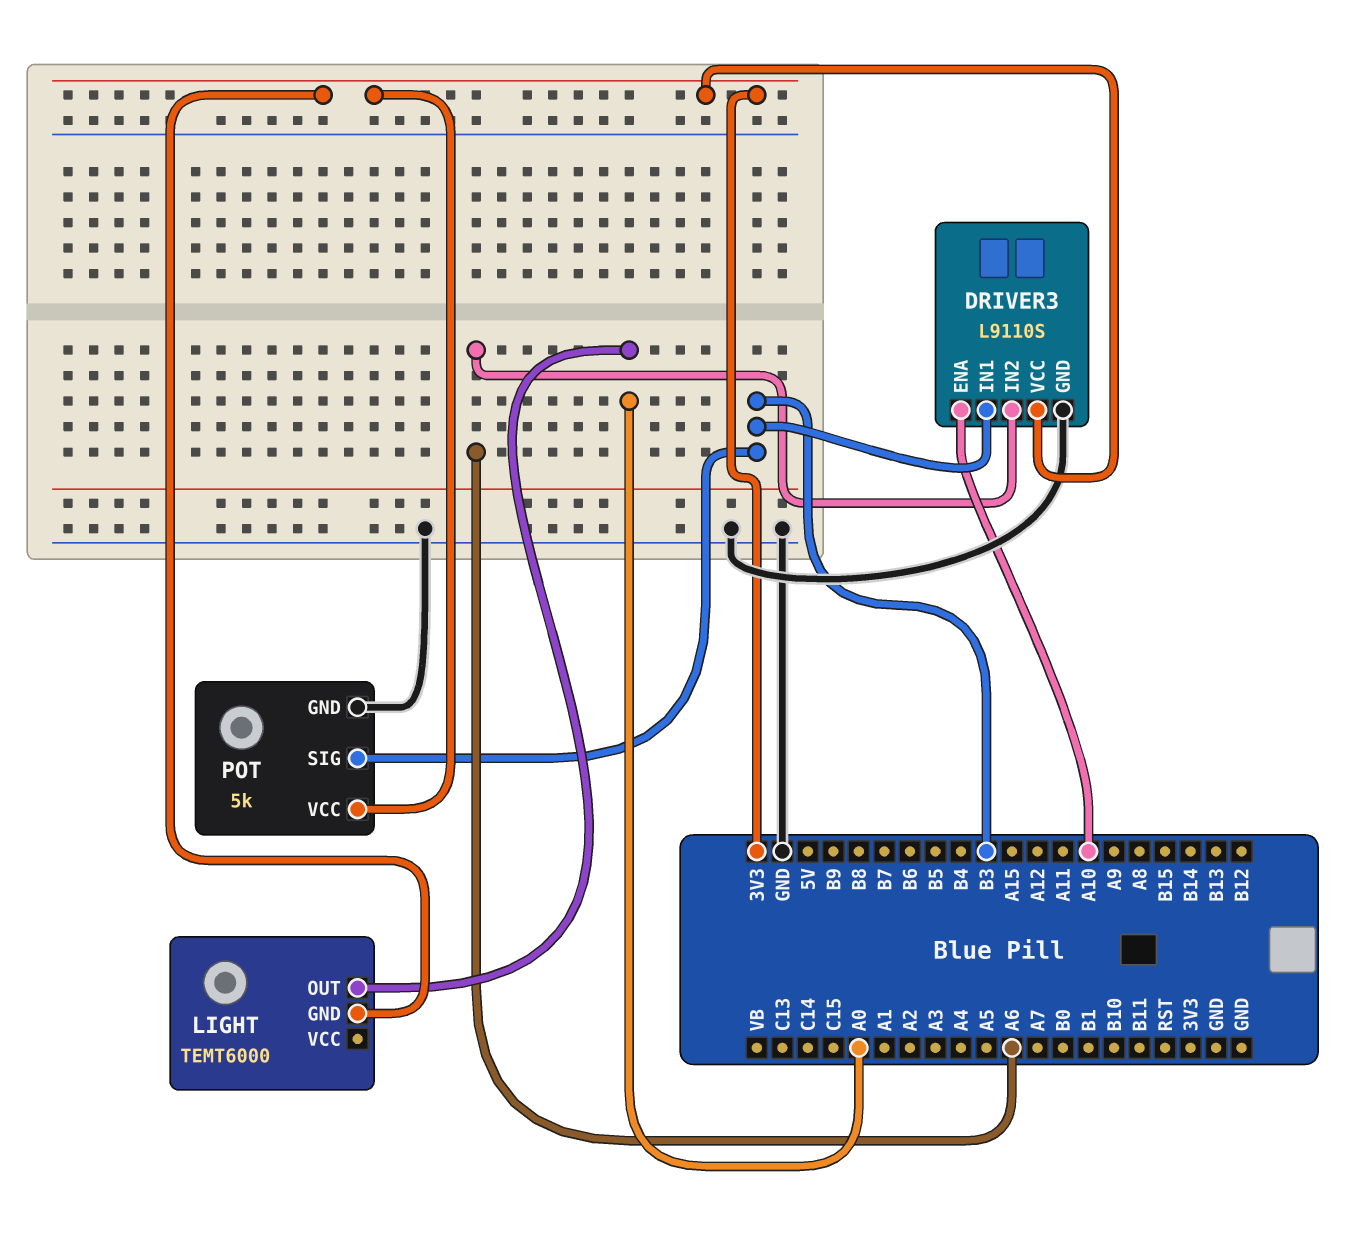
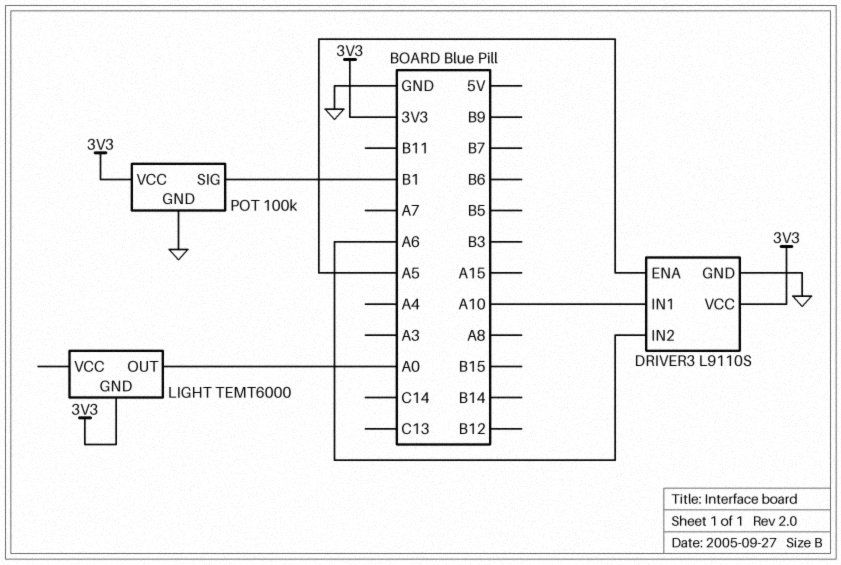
DRIVER3 pin ENA: A10 -> A5
DRIVER3 pin IN1: B3 -> A10
POT: 5k -> 100k
POT pin SIG: B3 -> B1

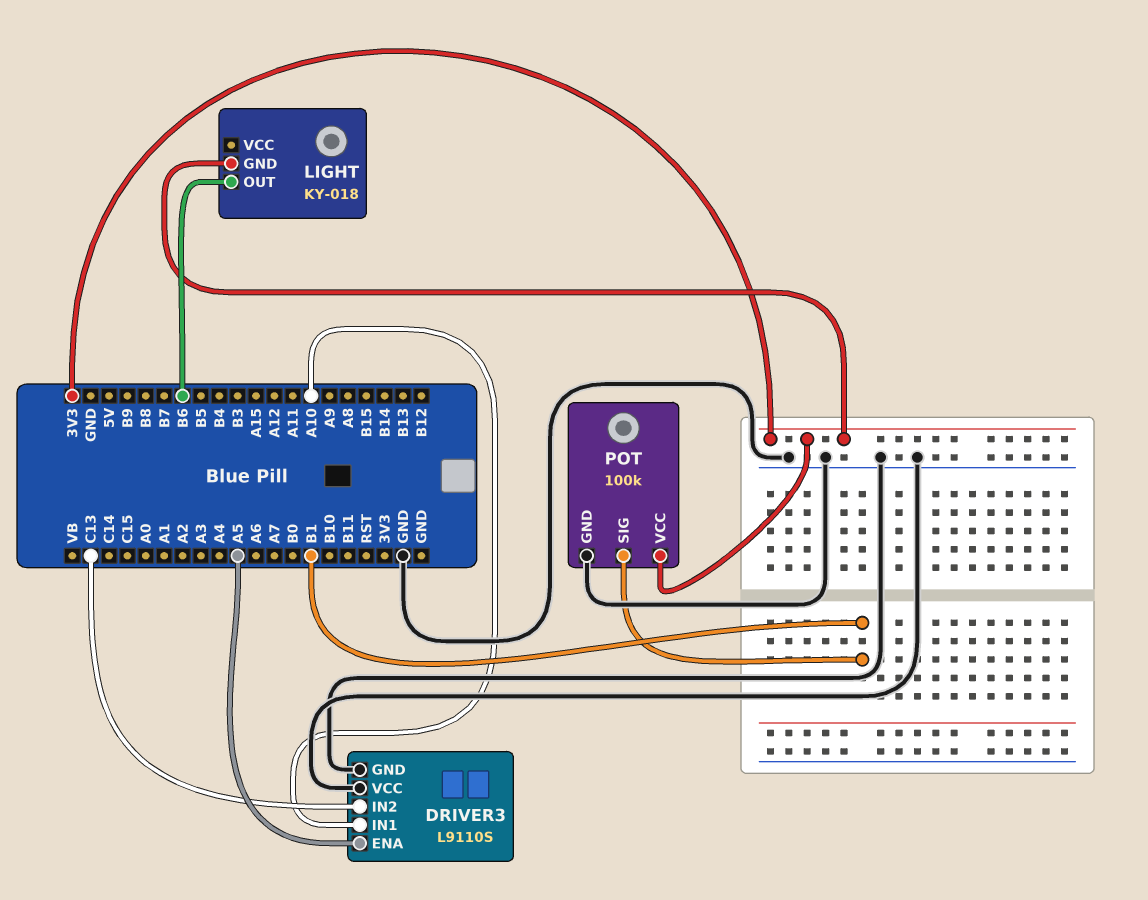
DRIVER3 pin IN2: A6 -> C13
DRIVER3 pin VCC: 3V3 -> GND
LIGHT: TEMT6000 -> KY-018
LIGHT pin OUT: A0 -> B6

